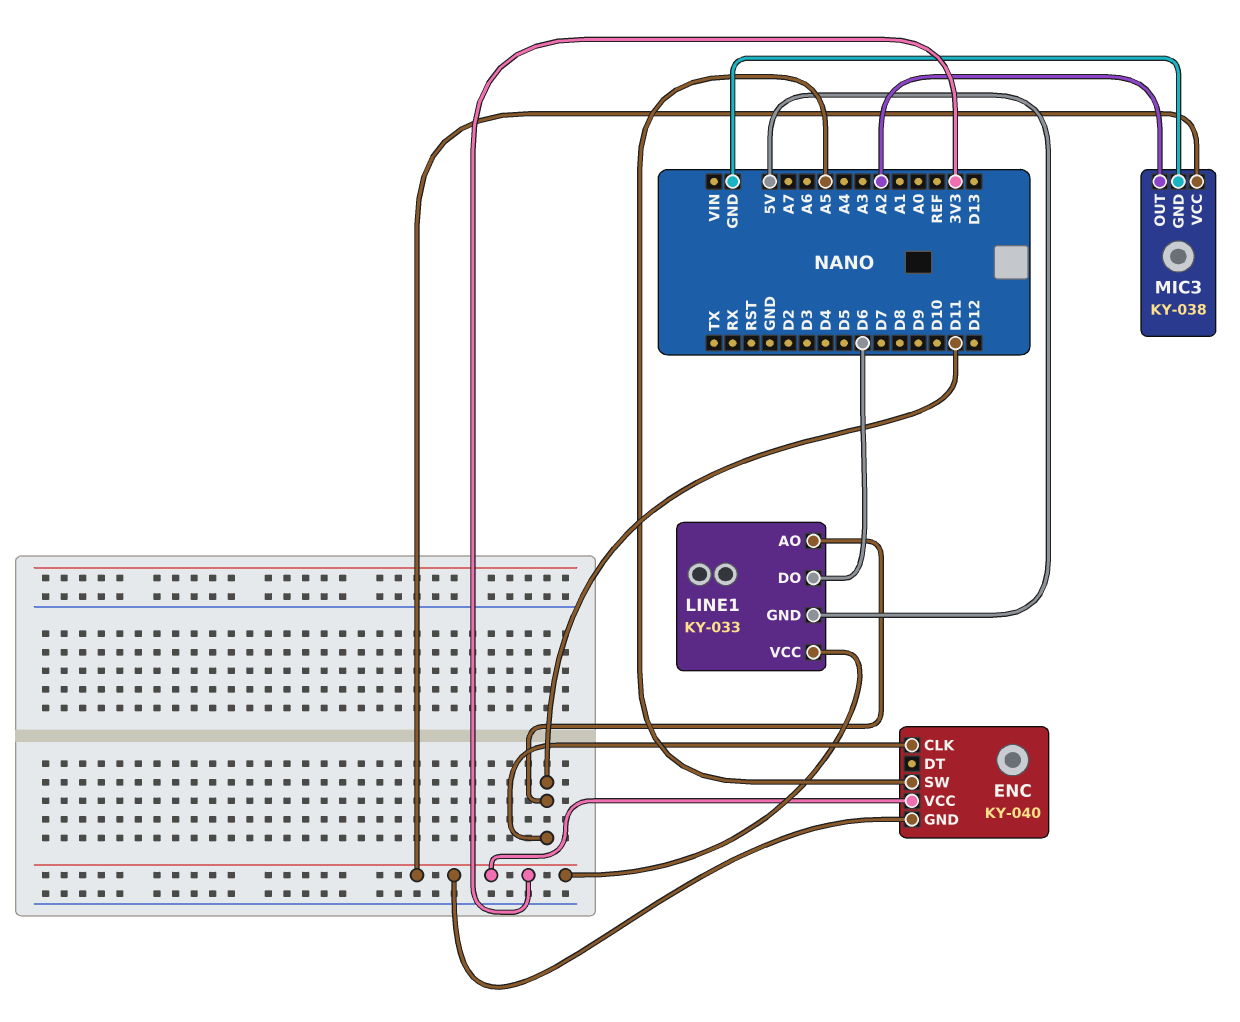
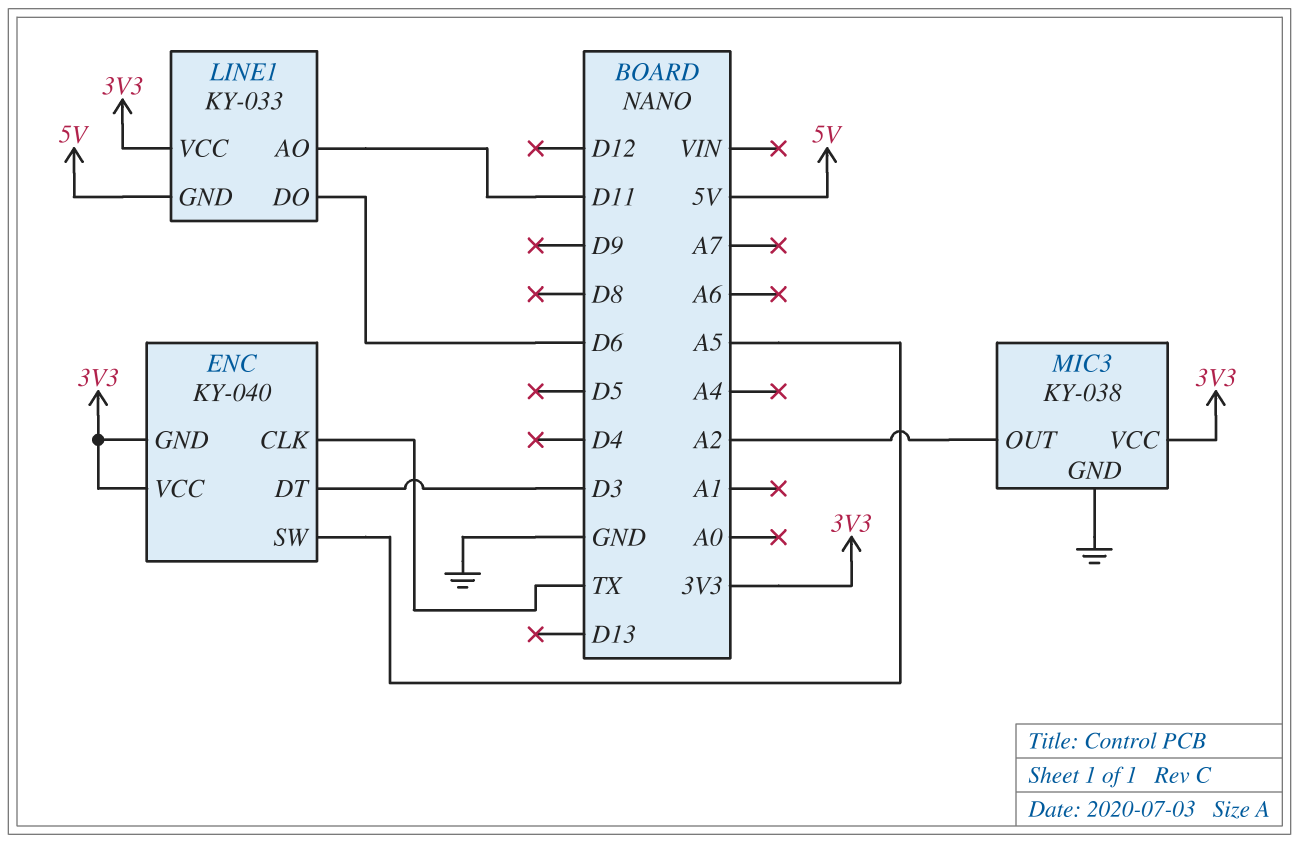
ENC pin CLK: D11 -> TX
ENC pin DT: none -> D3

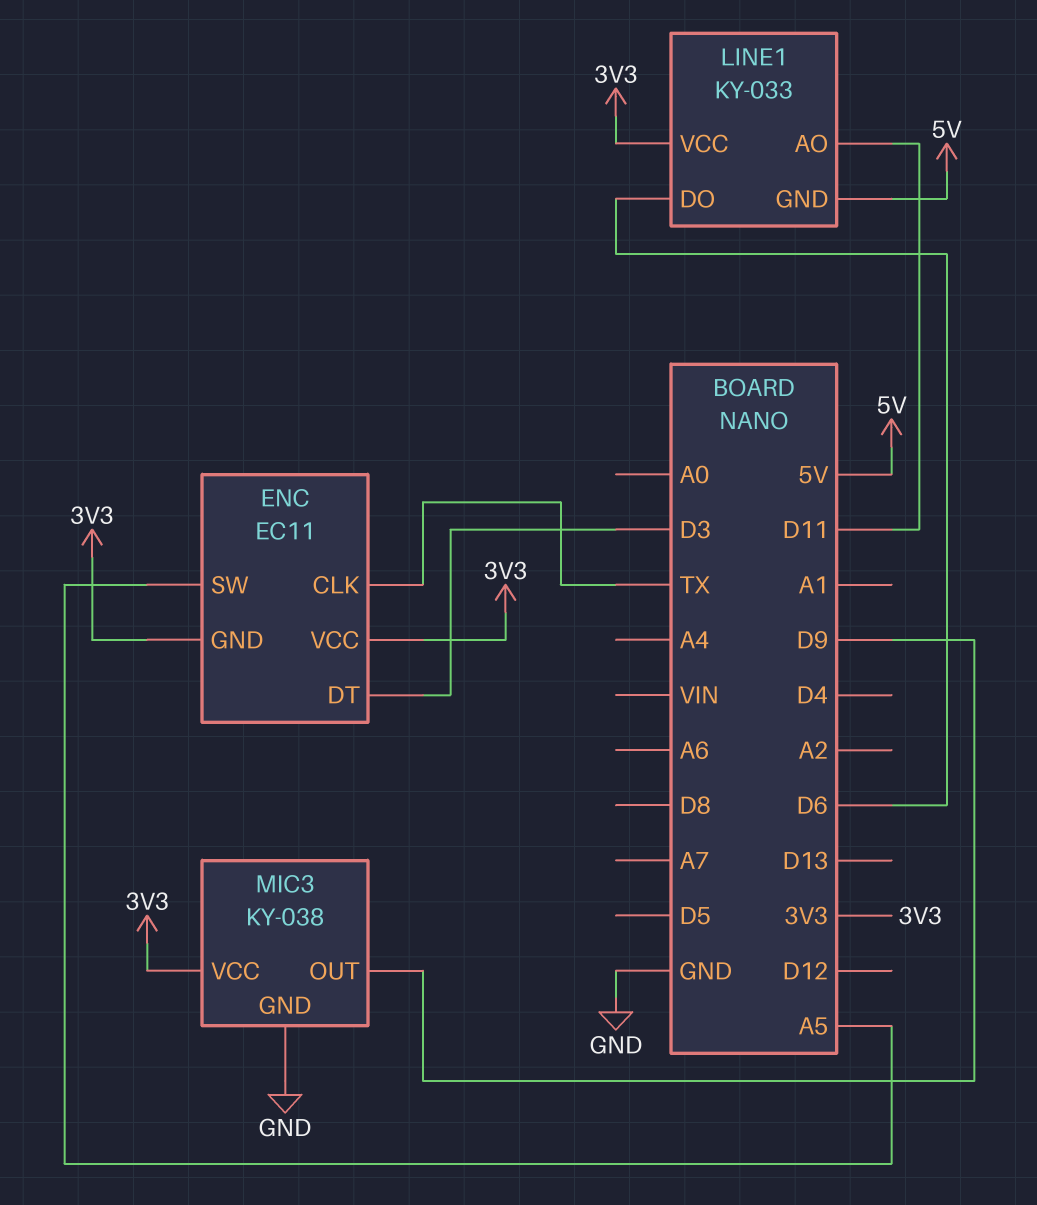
ENC: KY-040 -> EC11
MIC3 pin OUT: A2 -> D9

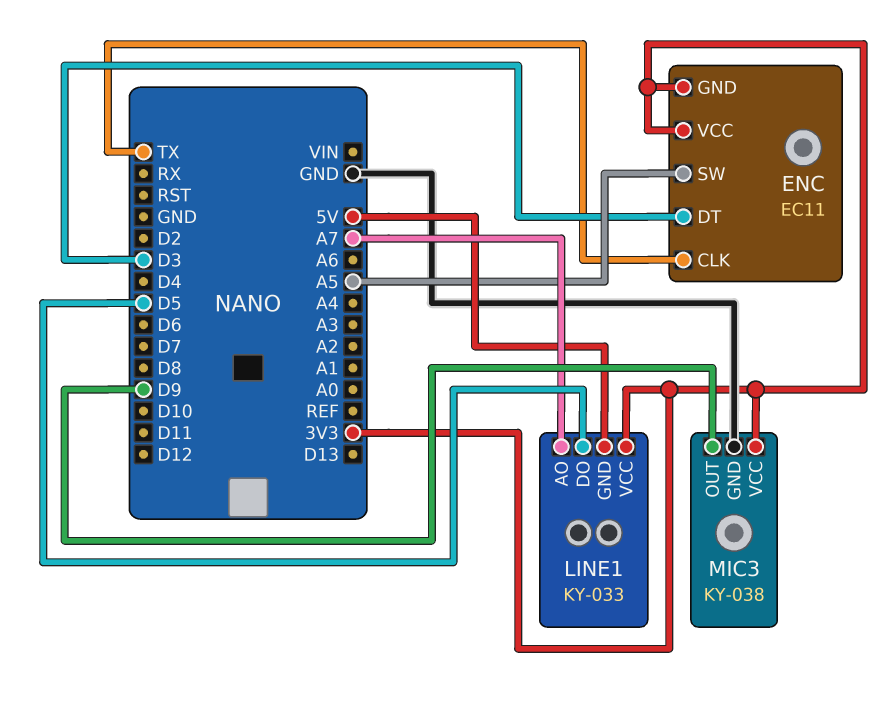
LINE1 pin AO: D11 -> A7
LINE1 pin DO: D6 -> D5

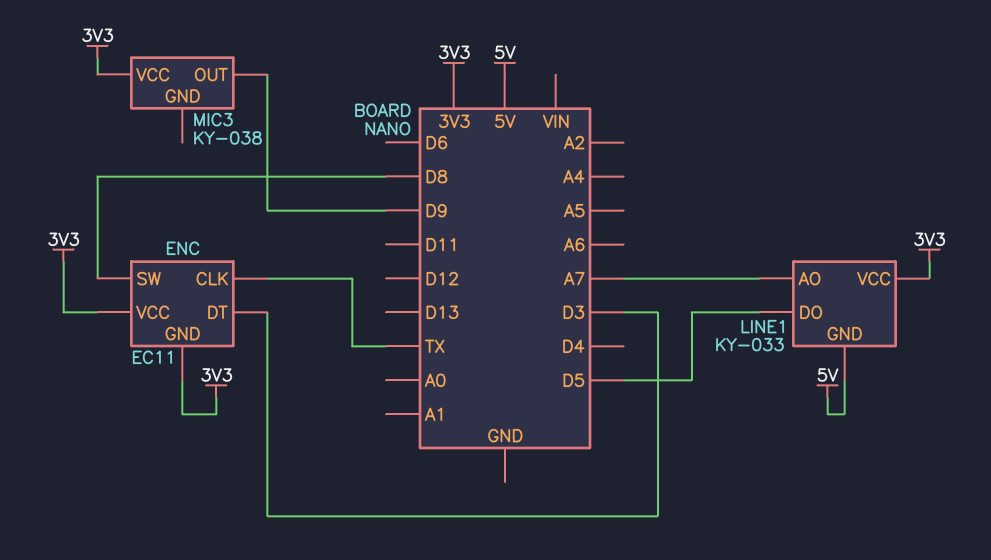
ENC pin SW: A5 -> D8
MIC3 pin GND: GND -> none

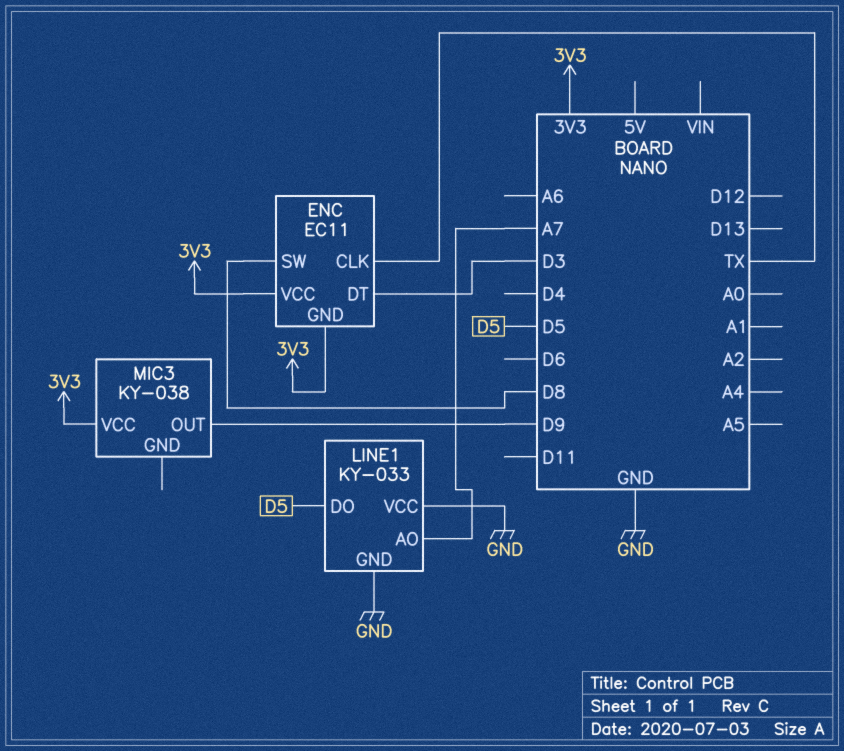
LINE1 pin GND: 5V -> GND
LINE1 pin VCC: 3V3 -> GND

